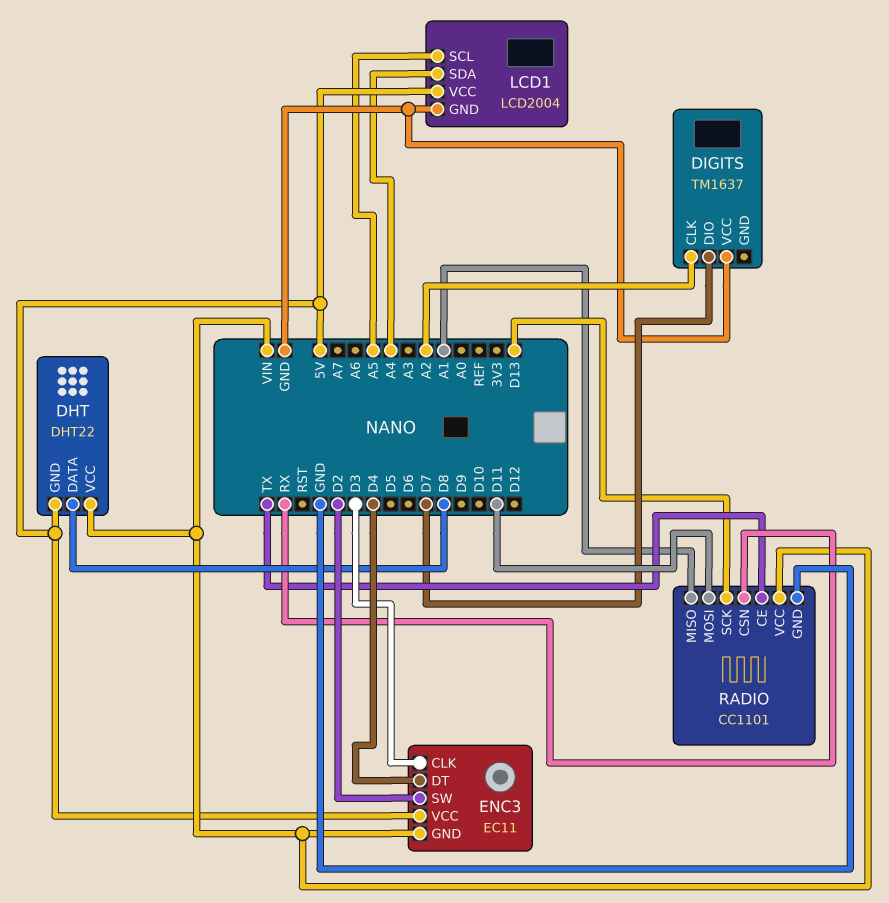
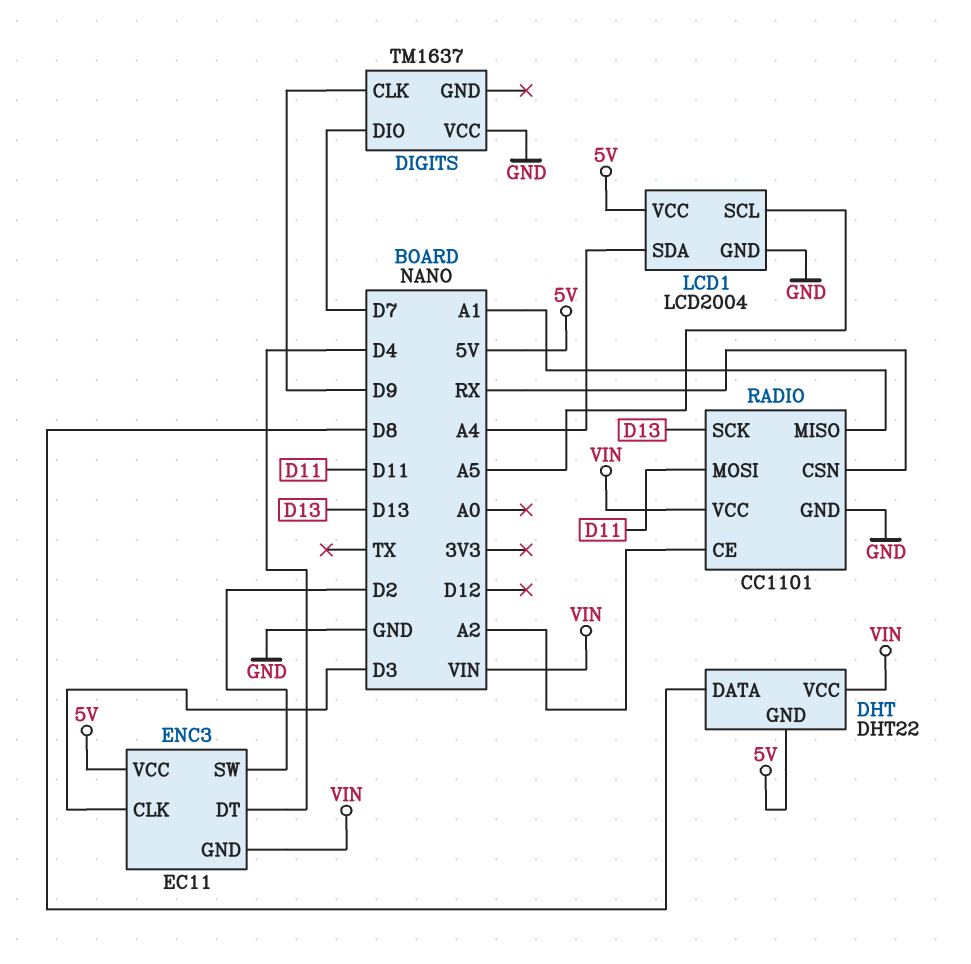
DIGITS pin CLK: A2 -> D9
RADIO pin CE: TX -> A2

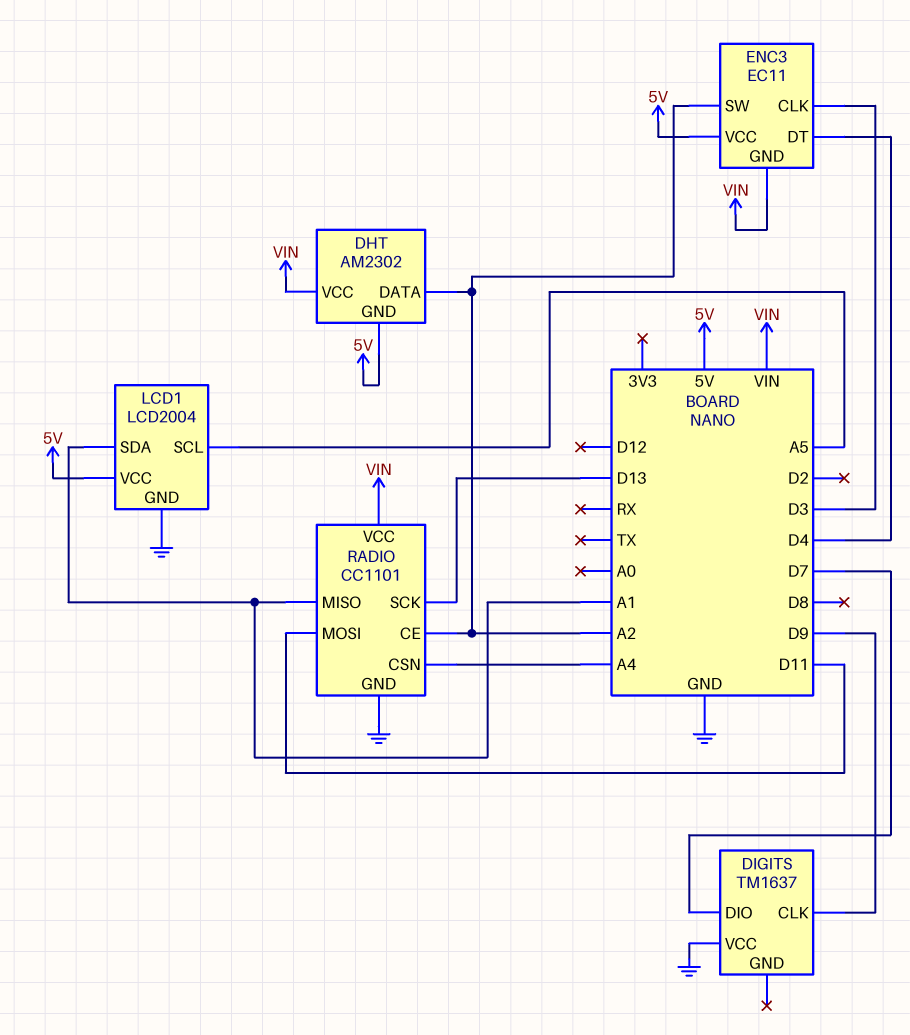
DHT: DHT22 -> AM2302
DHT pin DATA: D8 -> A2
ENC3 pin SW: D2 -> A2
LCD1 pin SDA: A4 -> A1
RADIO pin CSN: RX -> A4

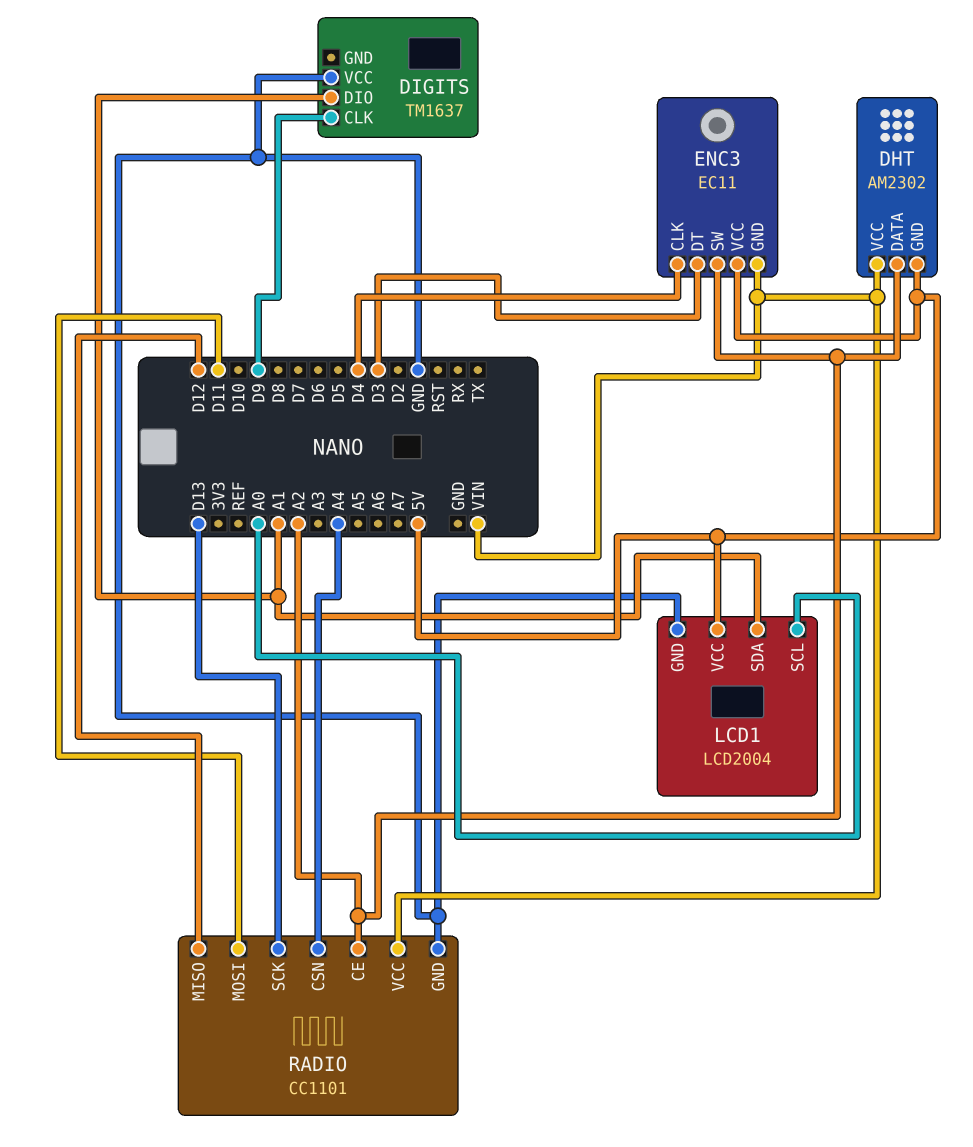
DIGITS pin DIO: D7 -> A1
ENC3 pin CLK: D3 -> D4
ENC3 pin DT: D4 -> D3
LCD1 pin SCL: A5 -> A0
RADIO pin MISO: A1 -> D12

